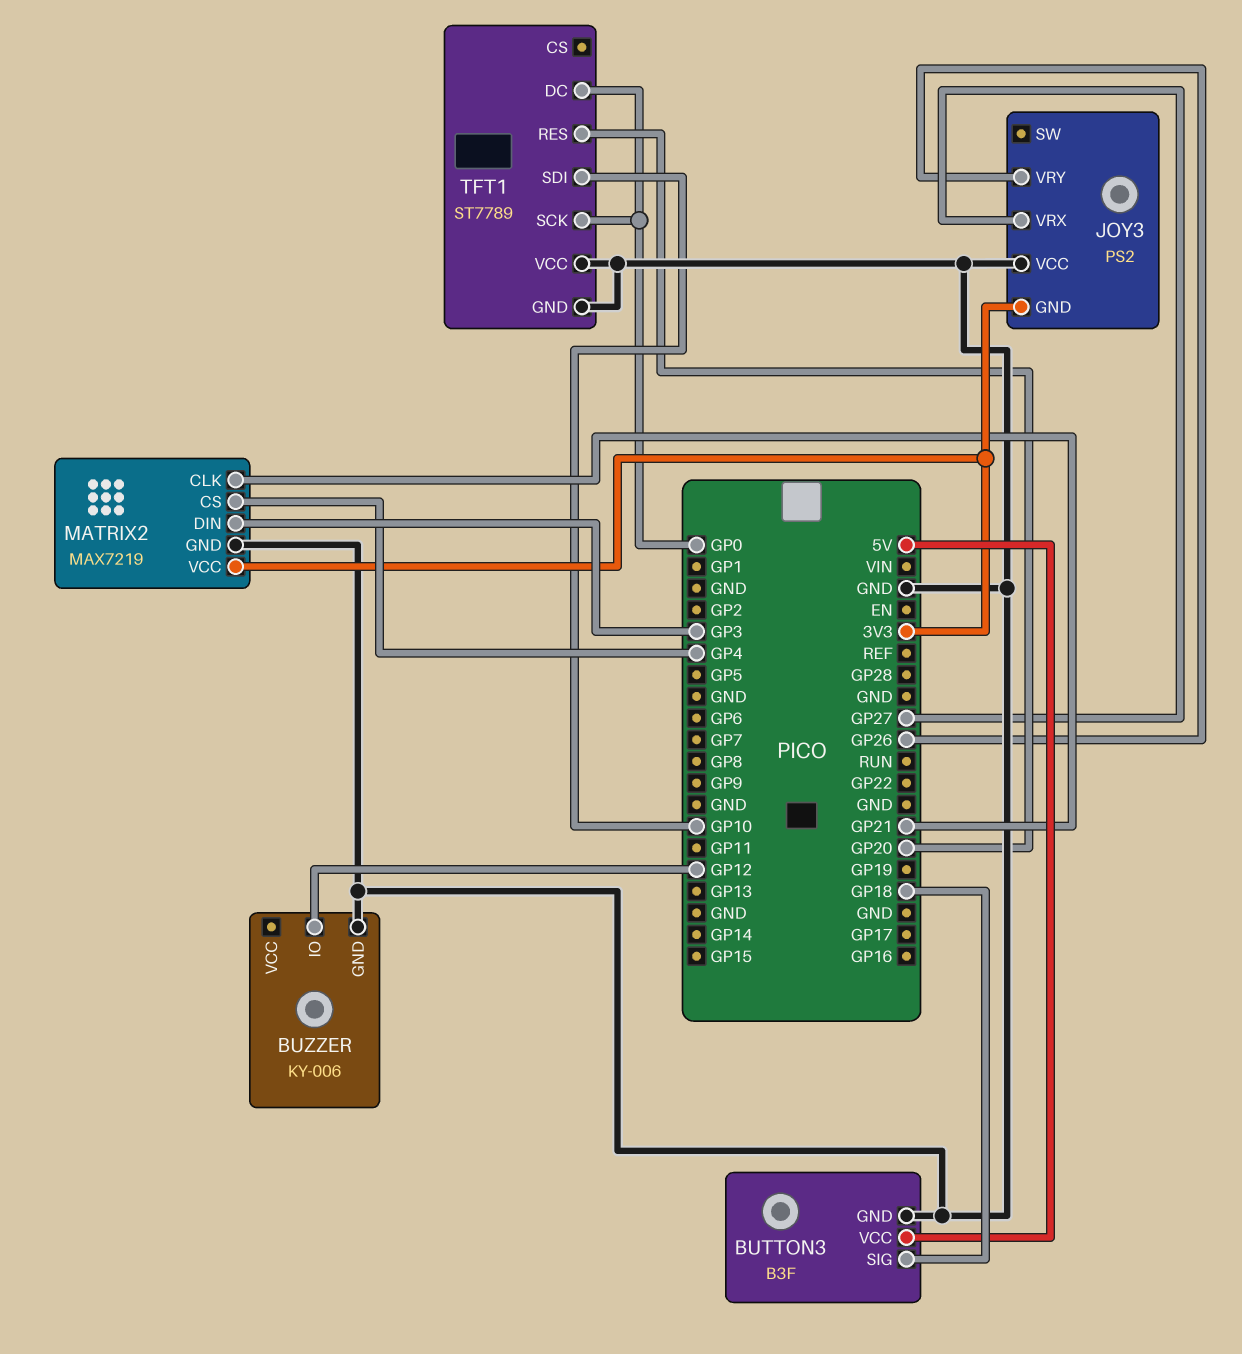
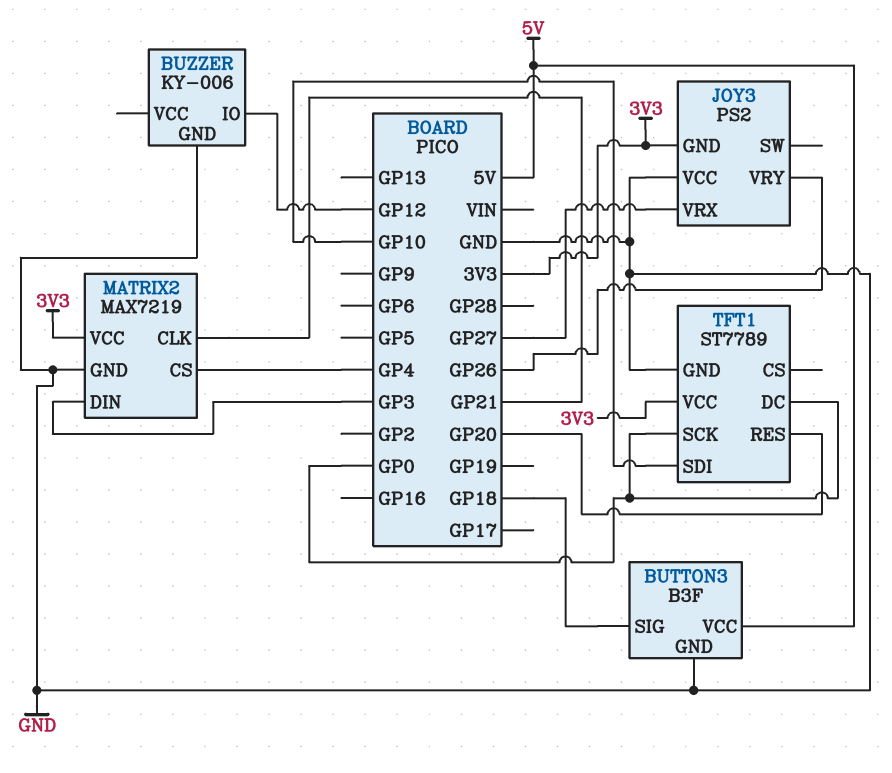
TFT1 pin VCC: GND -> 3V3

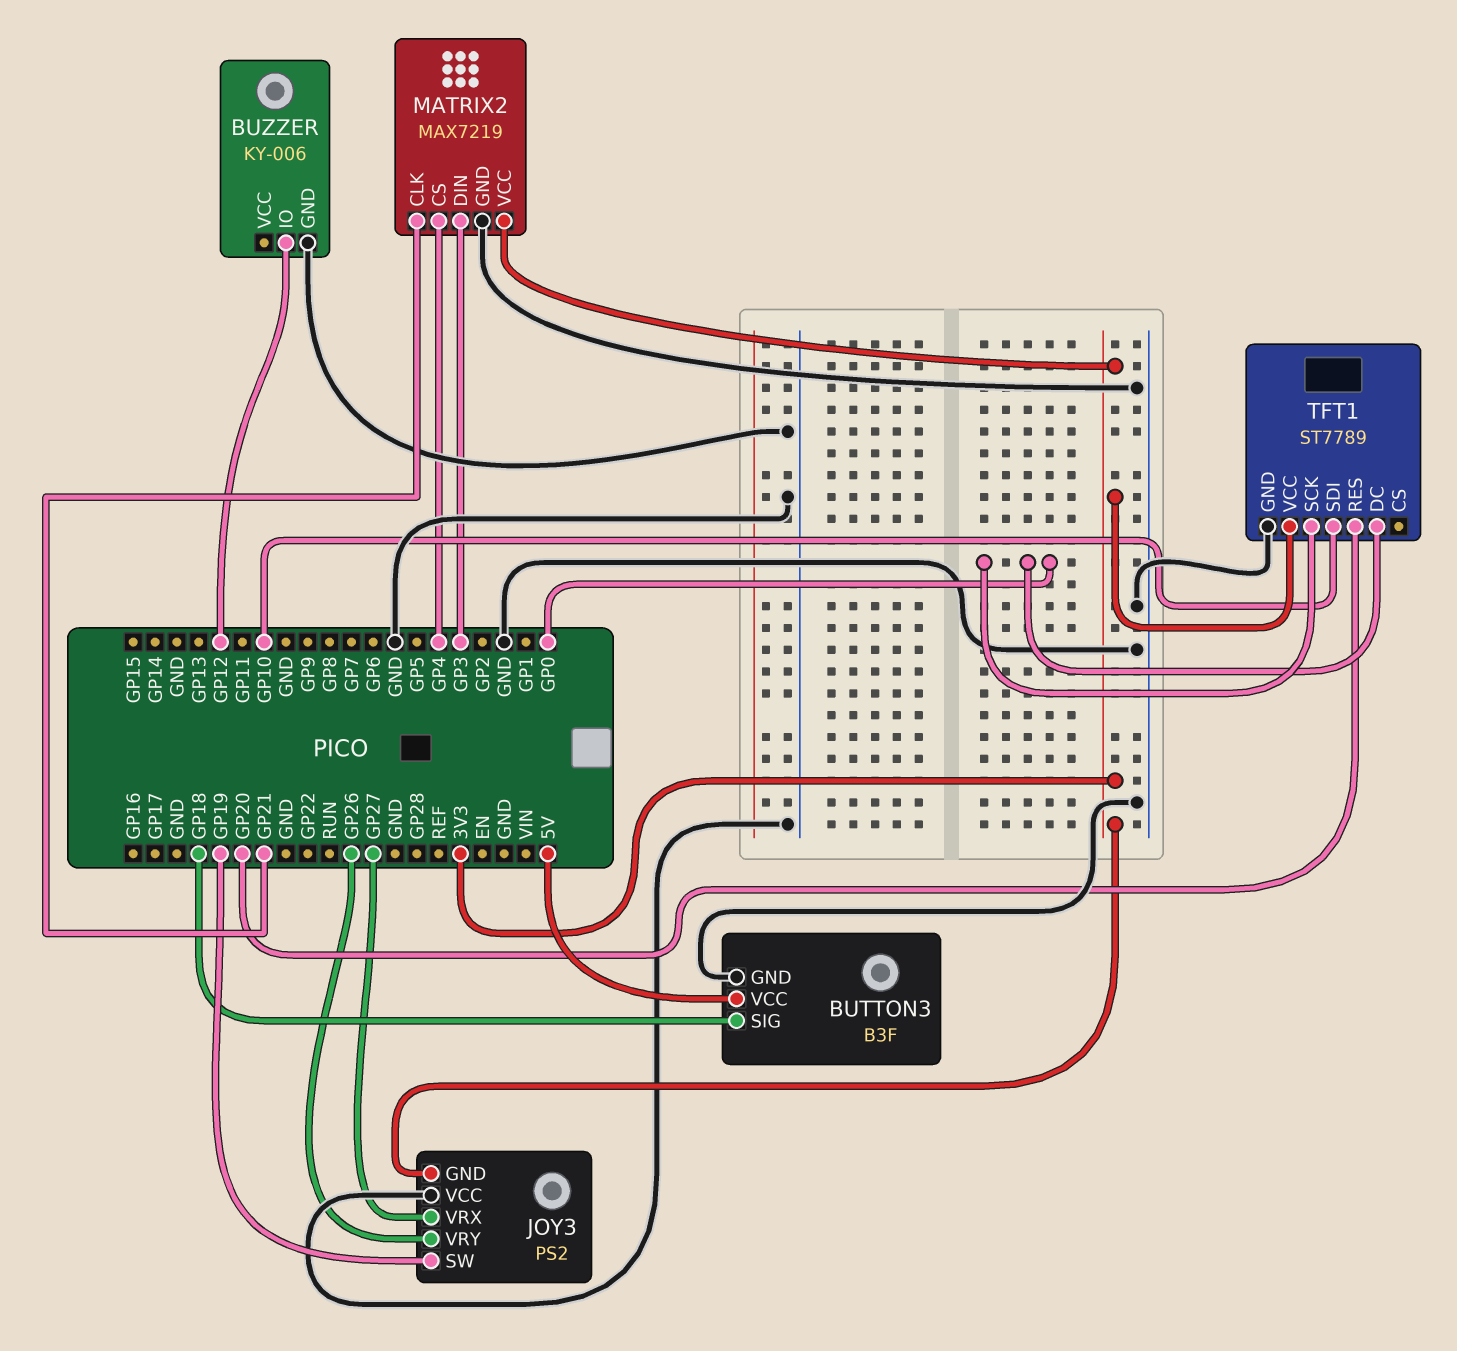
JOY3 pin SW: none -> GP19

